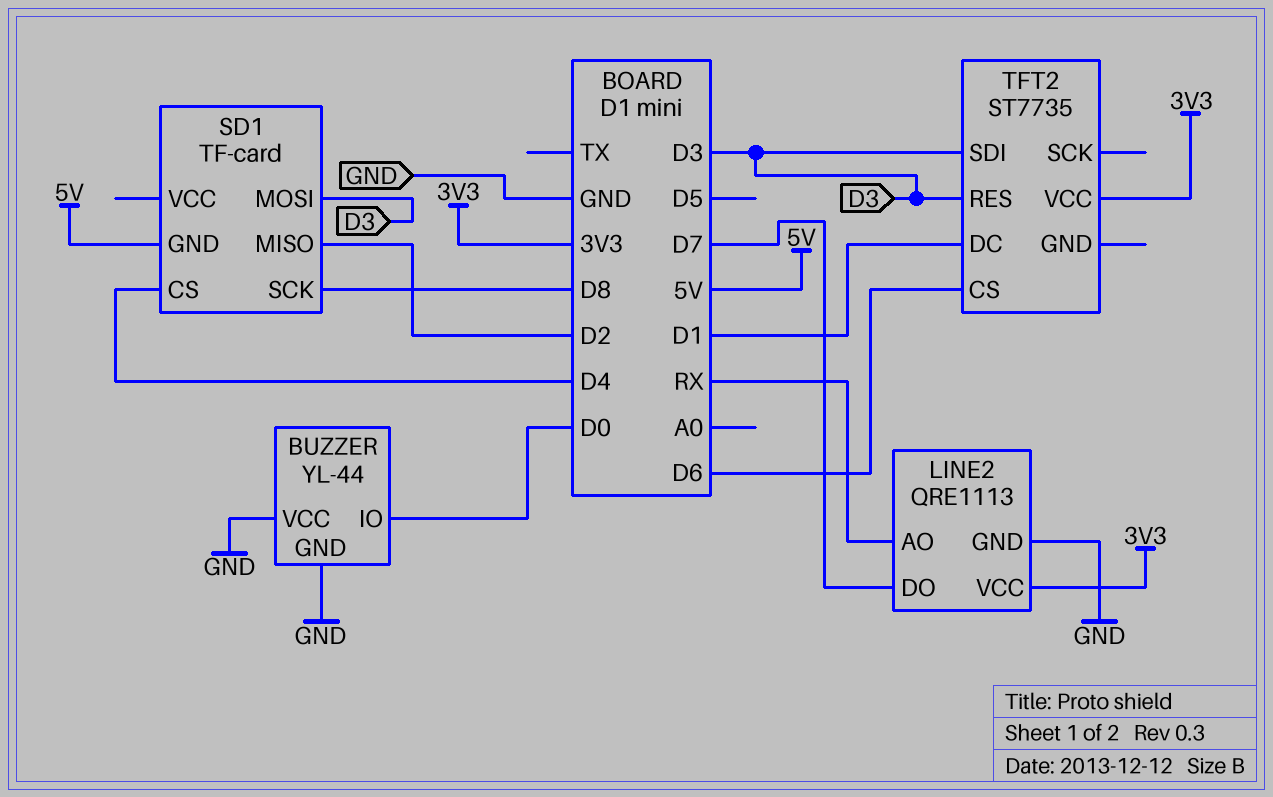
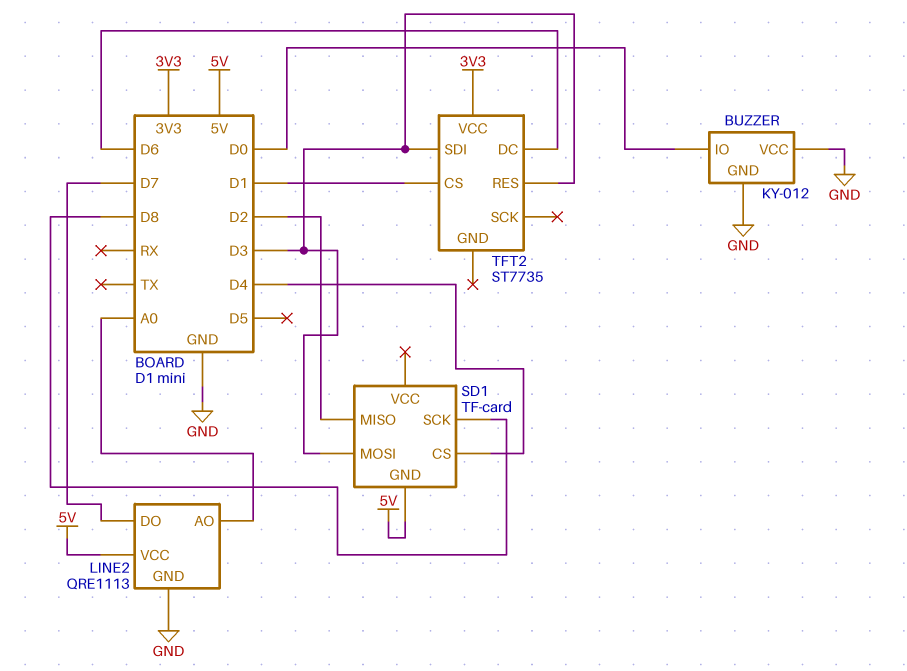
BUZZER: YL-44 -> KY-012
LINE2 pin AO: RX -> A0
LINE2 pin VCC: 3V3 -> 5V
TFT2 pin CS: D6 -> D1
TFT2 pin DC: D1 -> D6

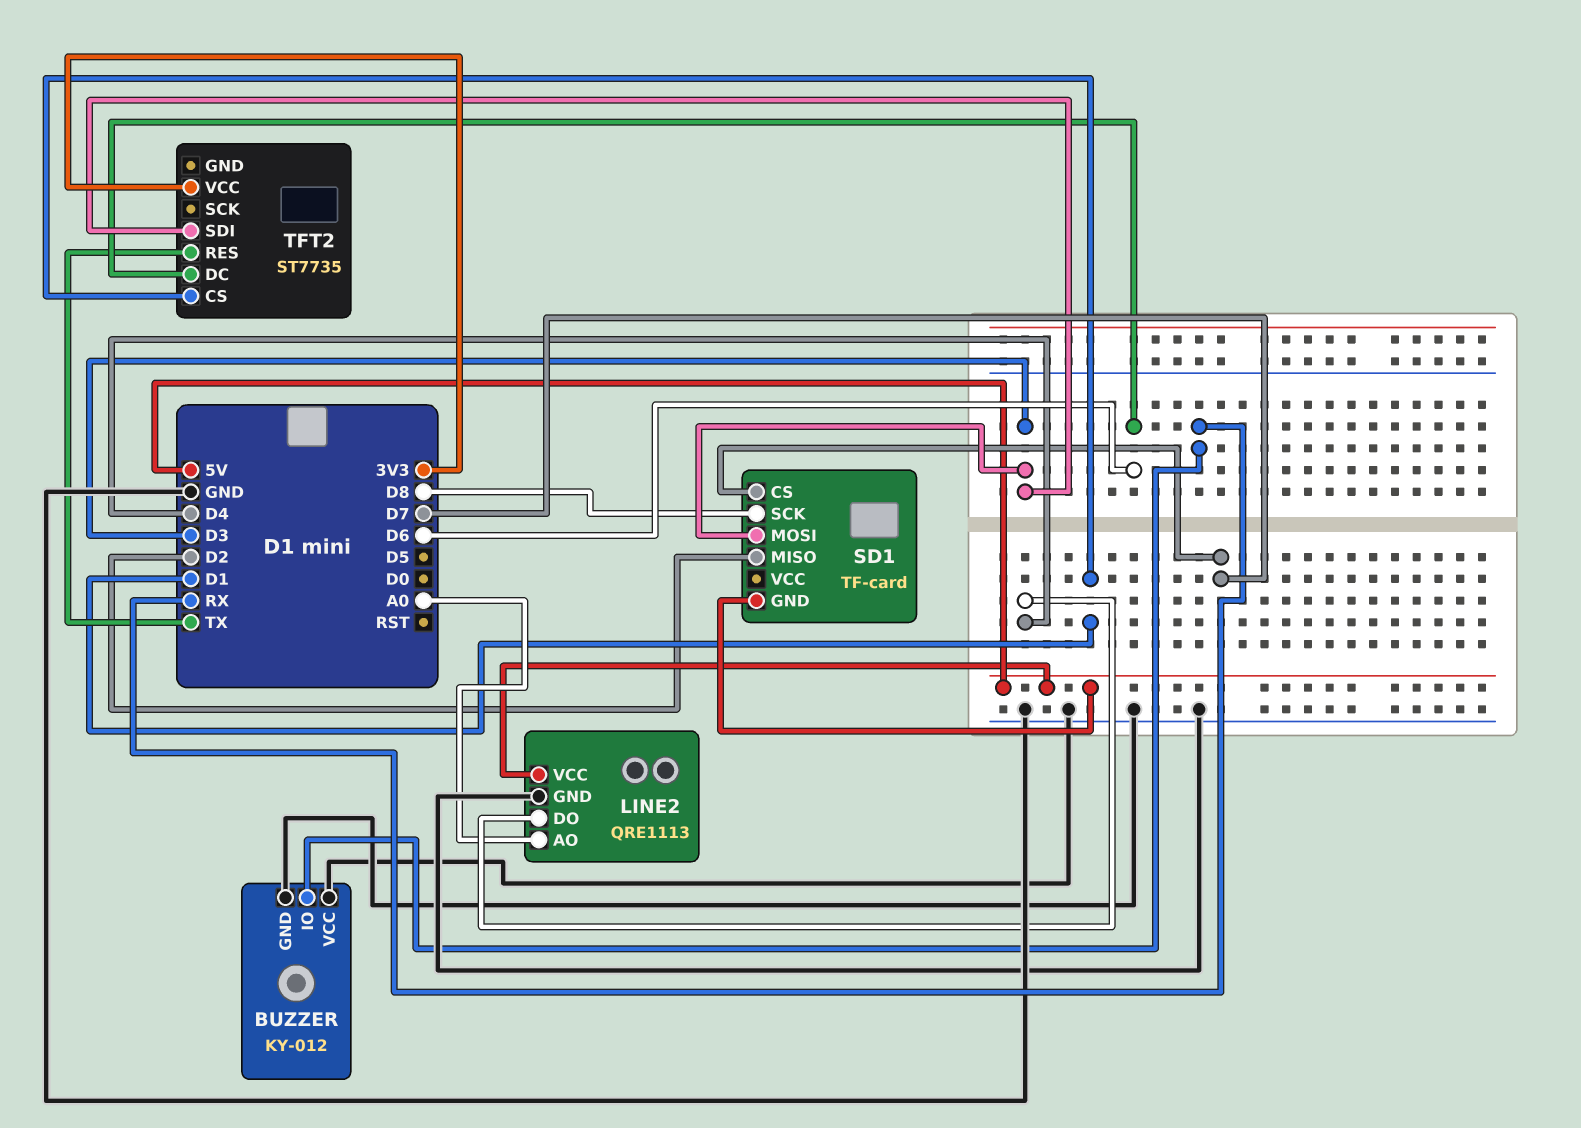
BUZZER pin IO: D0 -> RX
LINE2 pin DO: D7 -> D4
SD1 pin CS: D4 -> D7
TFT2 pin RES: D3 -> TX

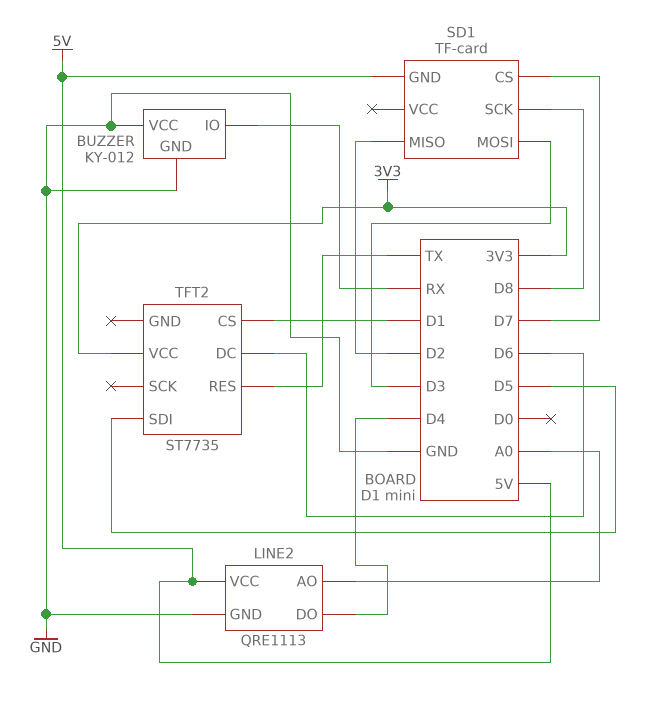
TFT2 pin SDI: D3 -> D5

